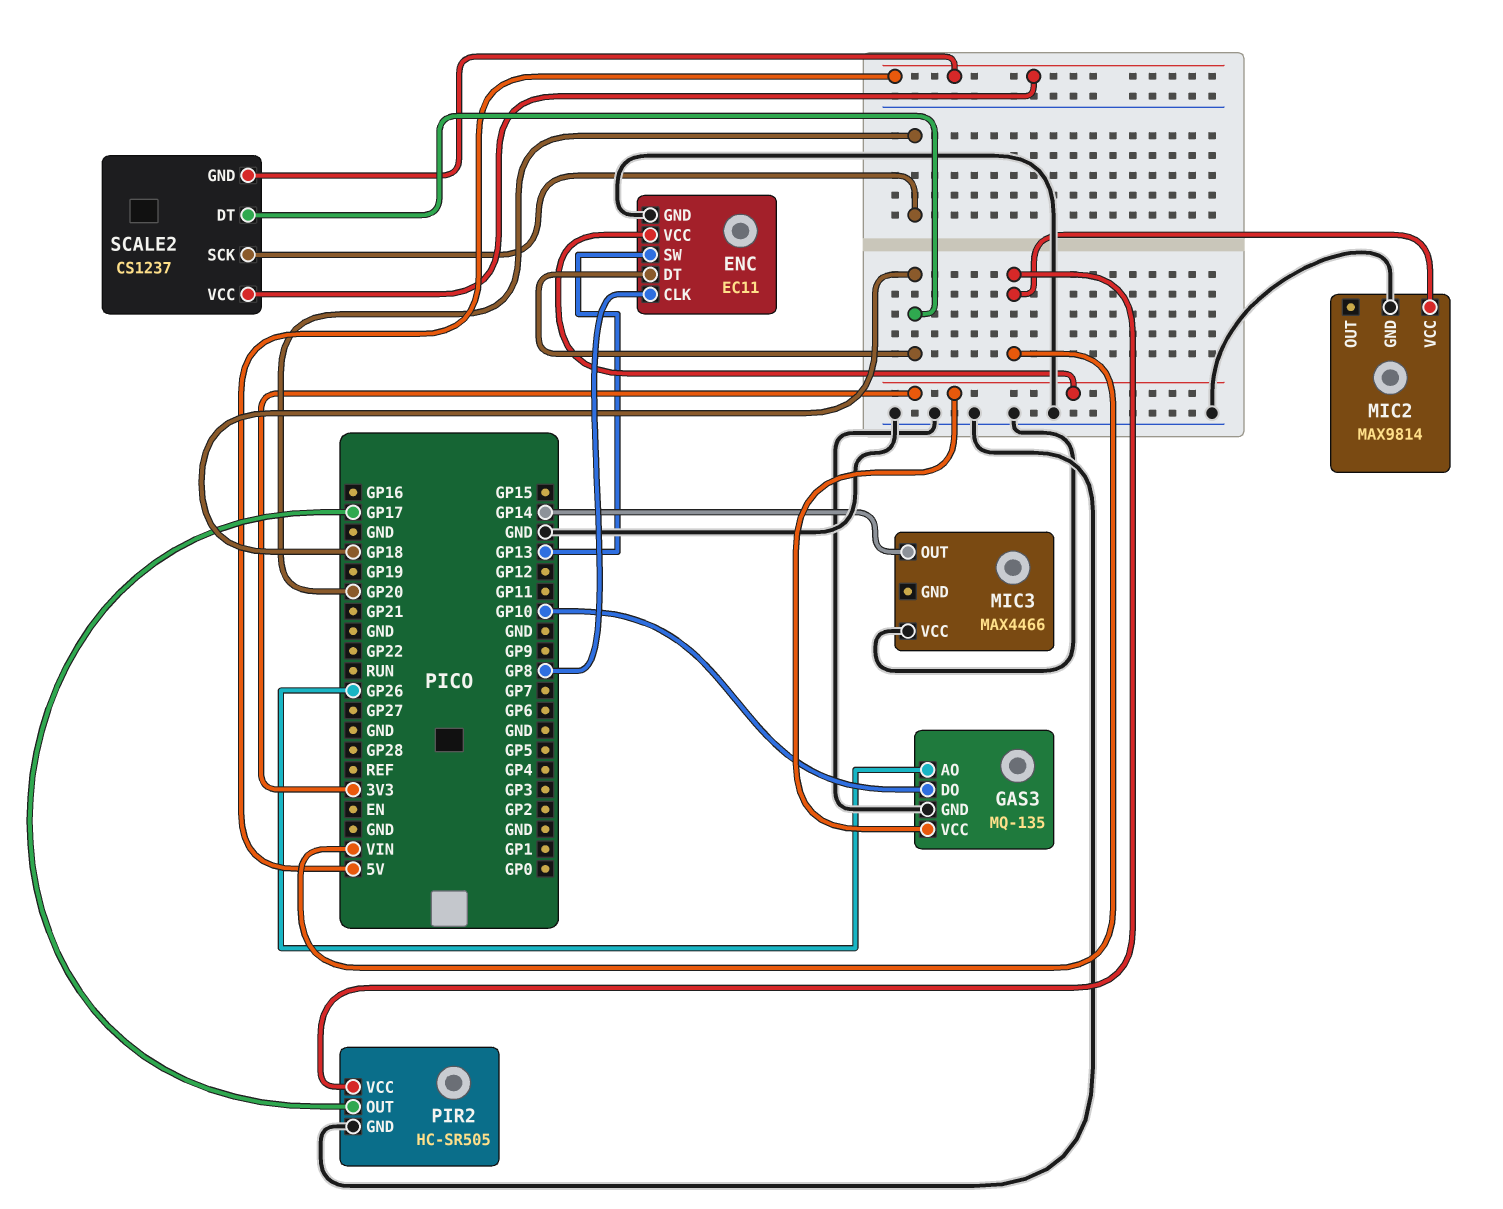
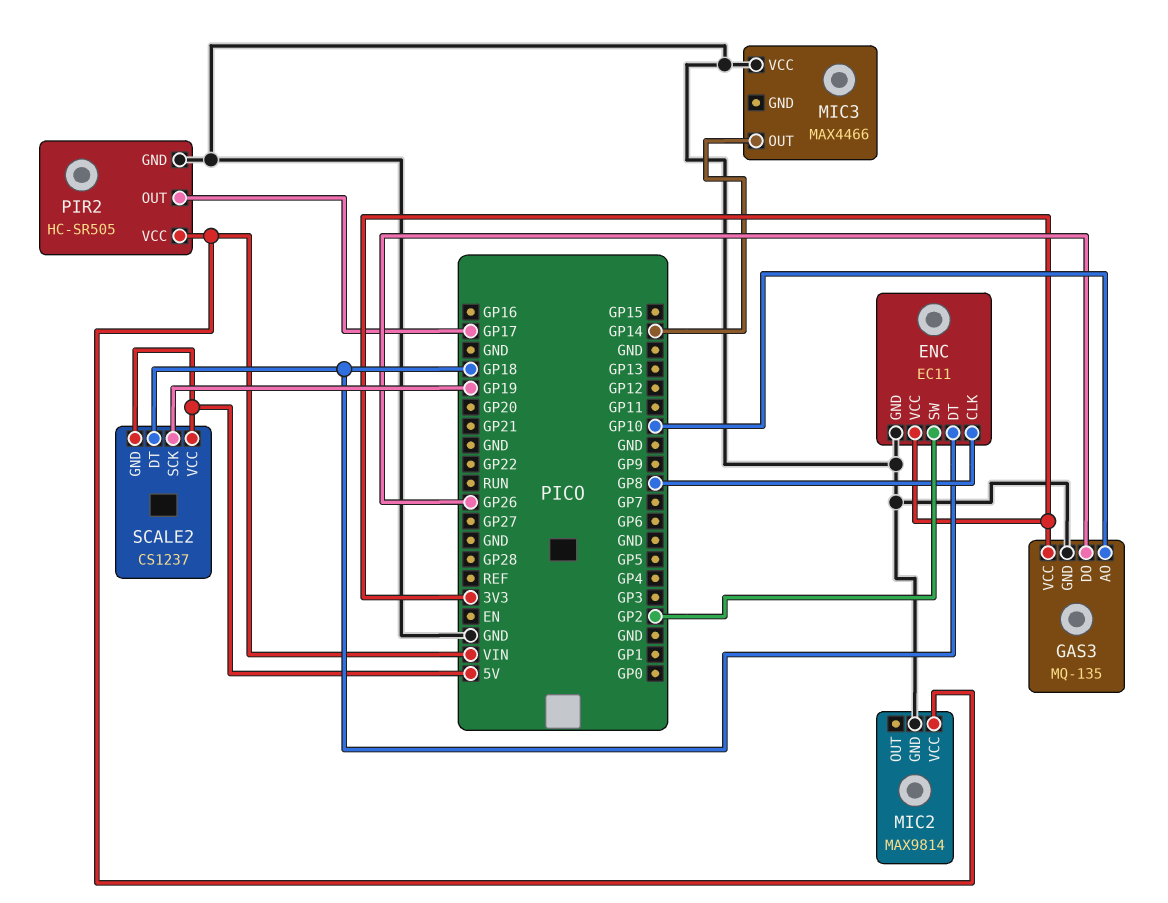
ENC pin SW: GP13 -> GP2
GAS3 pin AO: GP26 -> GP10
GAS3 pin DO: GP10 -> GP26
SCALE2 pin SCK: GP20 -> GP19

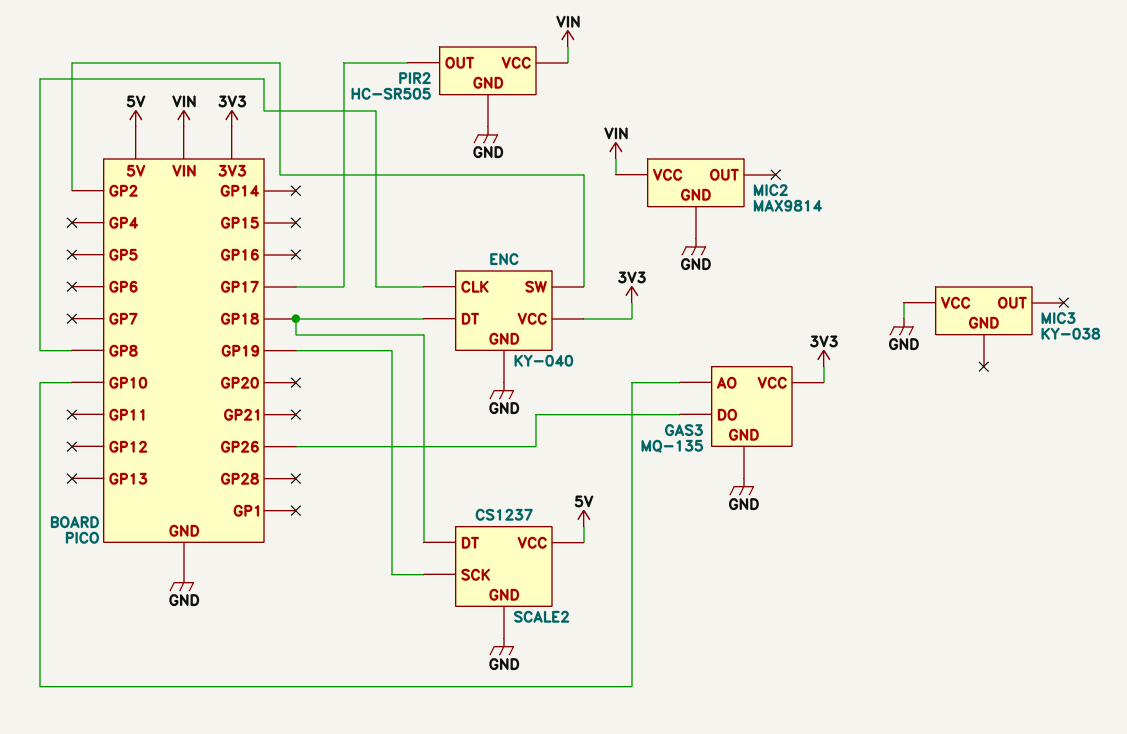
ENC: EC11 -> KY-040
MIC3: MAX4466 -> KY-038
MIC3 pin OUT: GP14 -> none
SCALE2 pin GND: 5V -> GND

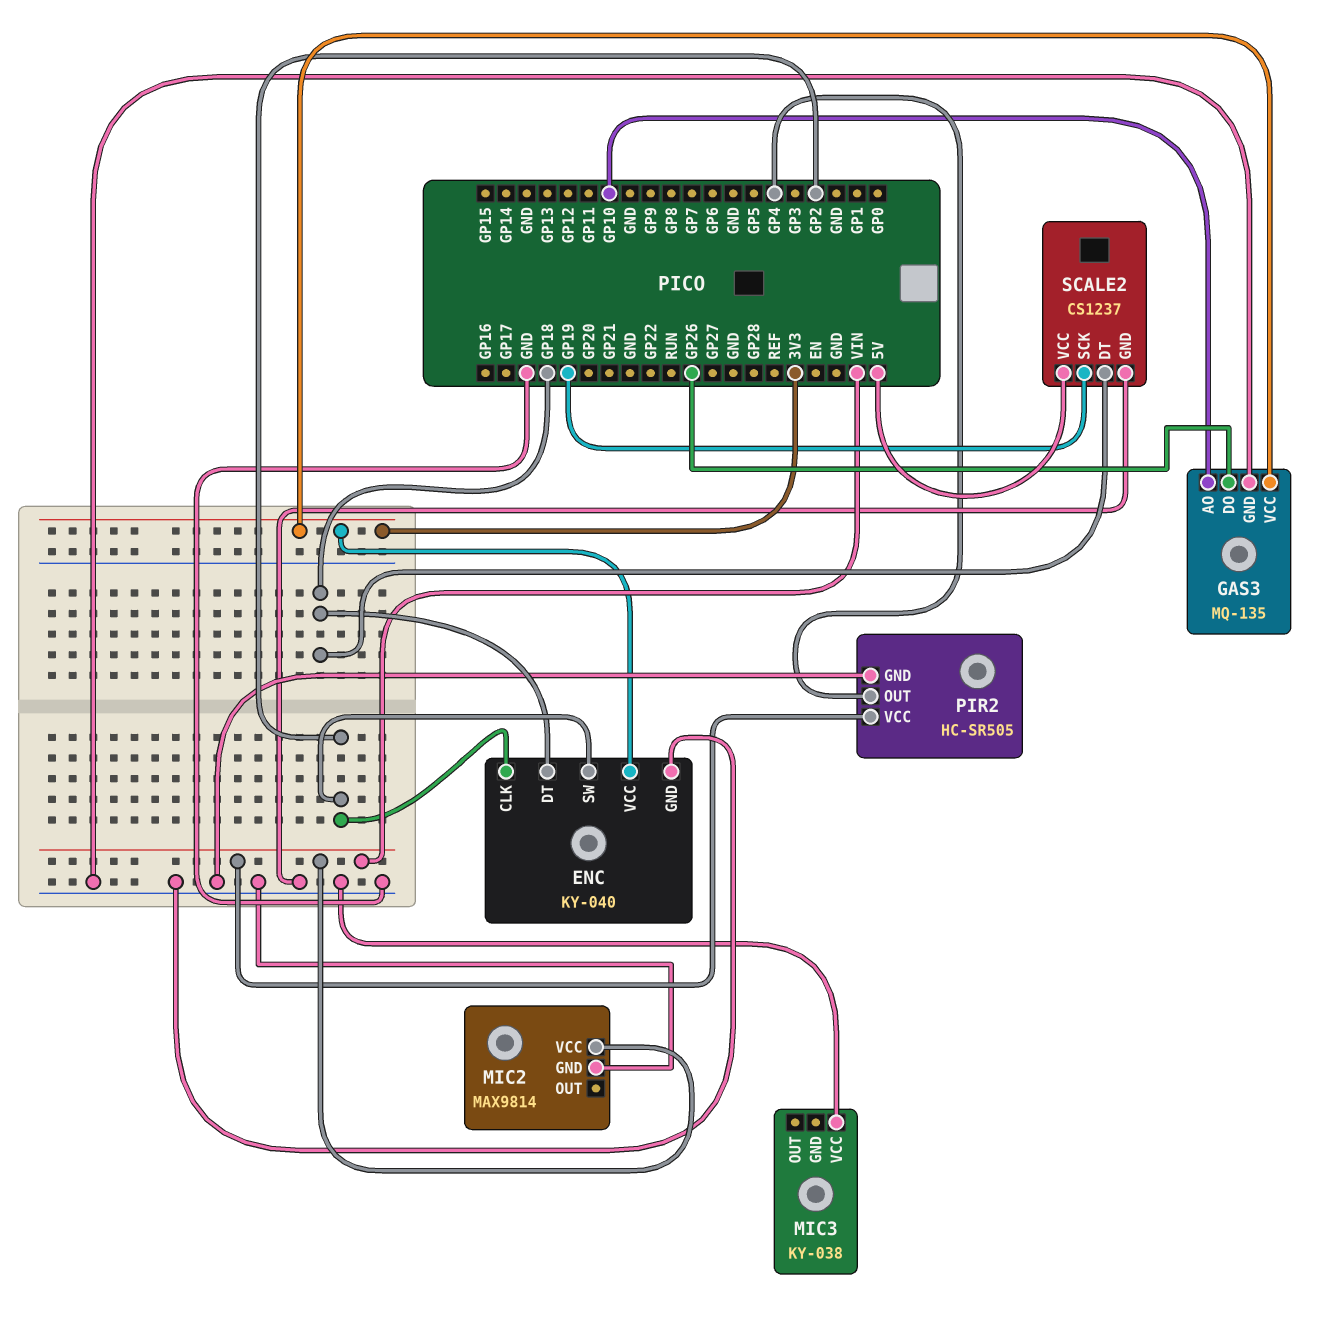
ENC pin CLK: GP8 -> GP2
PIR2 pin OUT: GP17 -> GP4

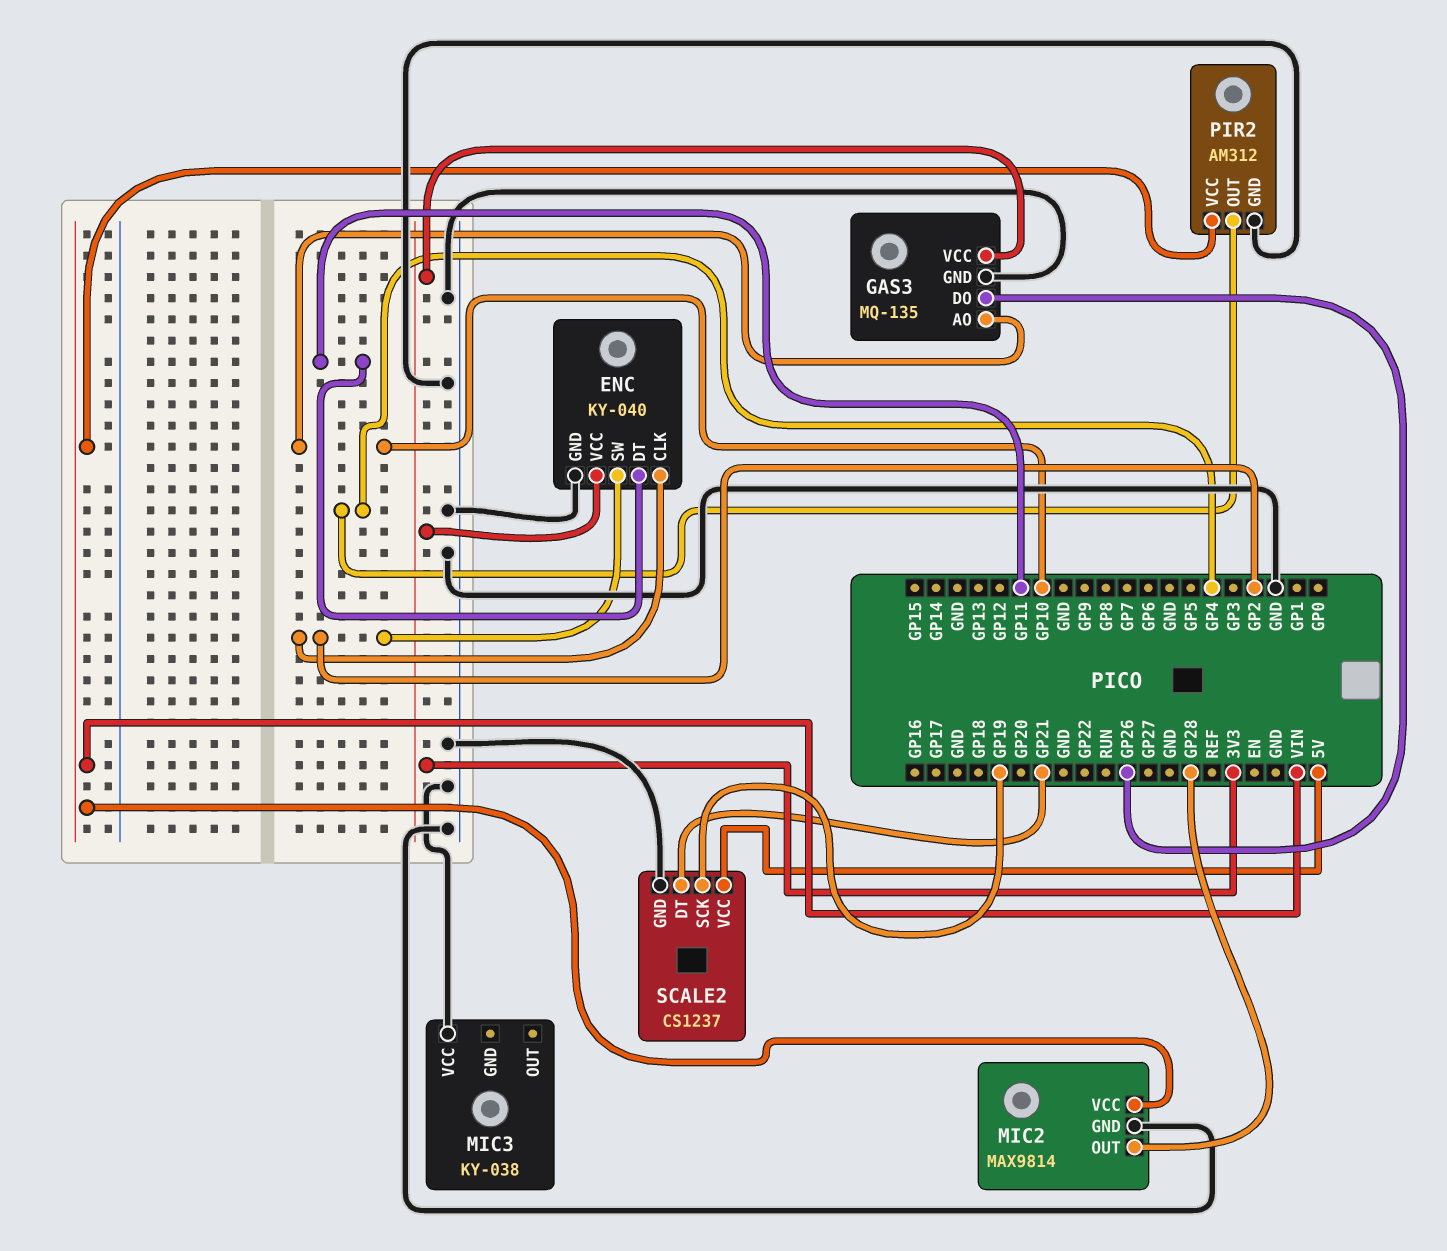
ENC pin DT: GP18 -> GP11
MIC2 pin OUT: none -> GP28
PIR2: HC-SR505 -> AM312
SCALE2 pin DT: GP18 -> GP21

